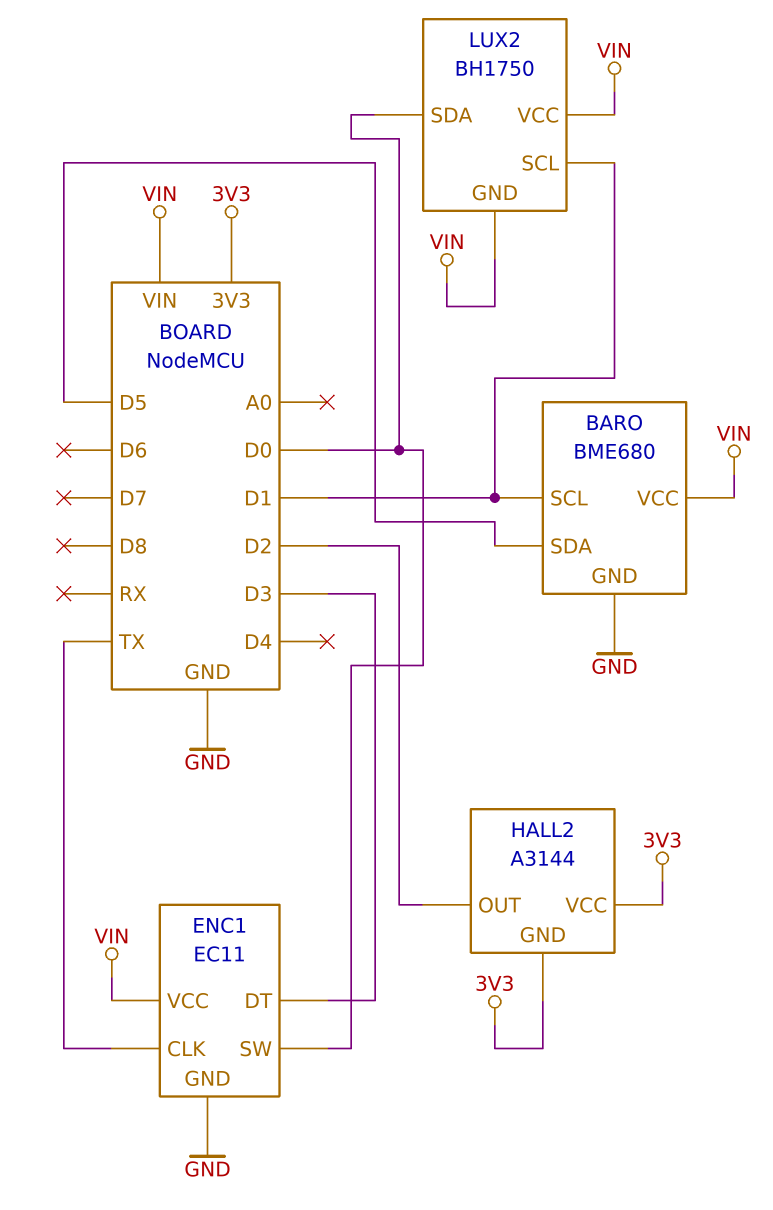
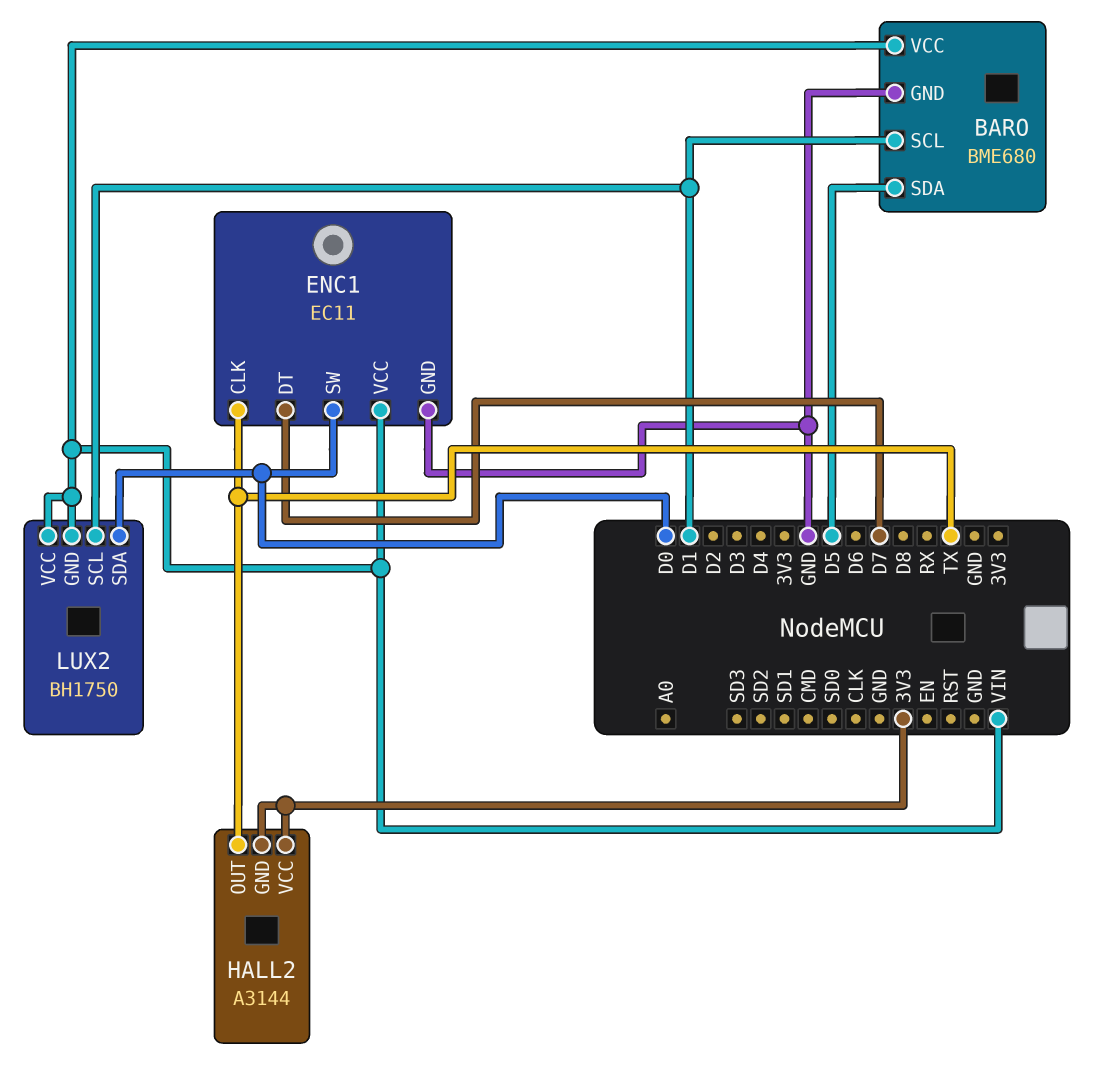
ENC1 pin DT: D3 -> D7
HALL2 pin OUT: D2 -> TX

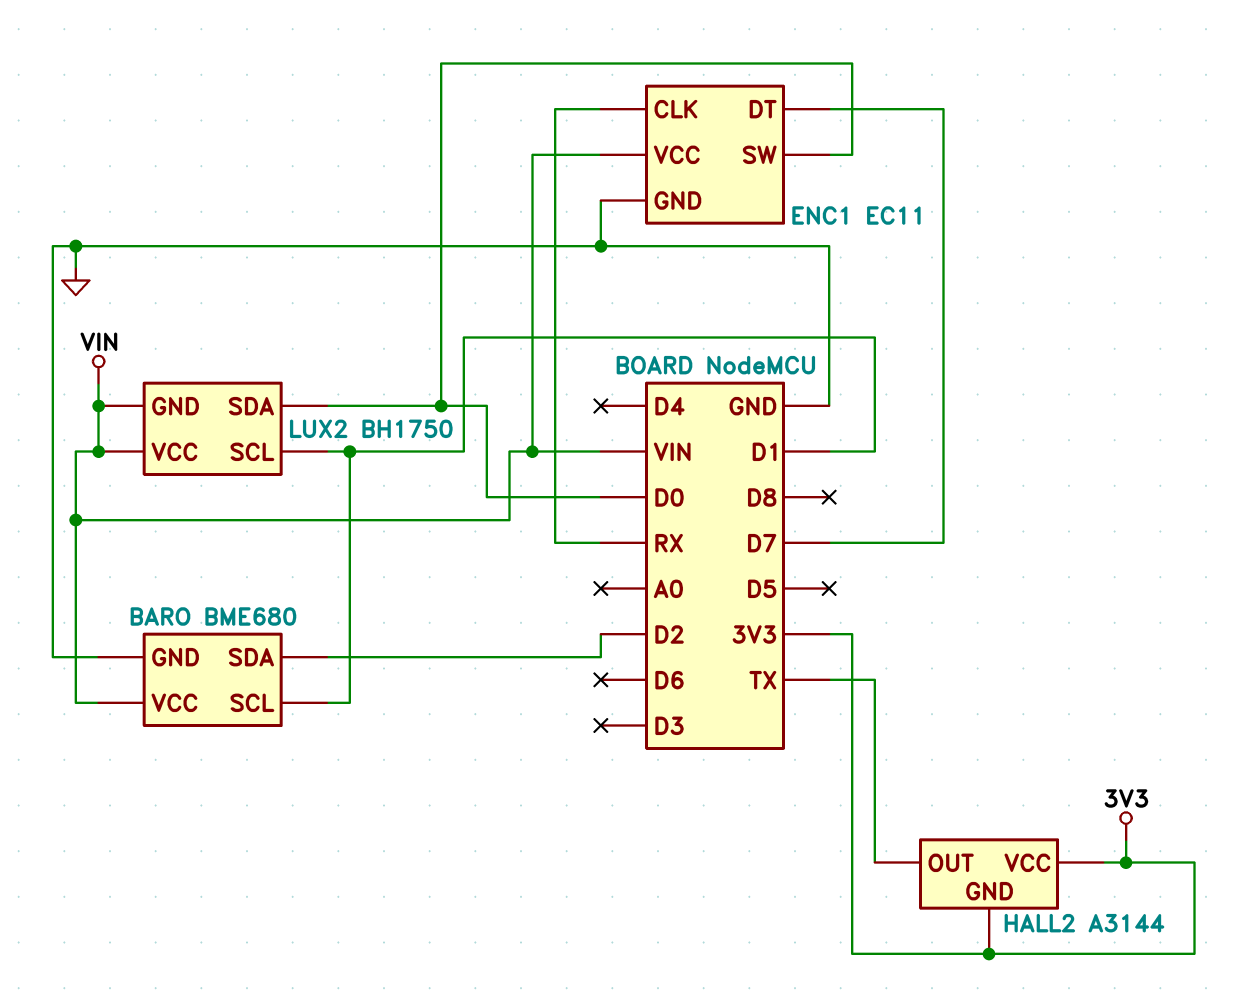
BARO pin SDA: D5 -> D2
ENC1 pin CLK: TX -> RX

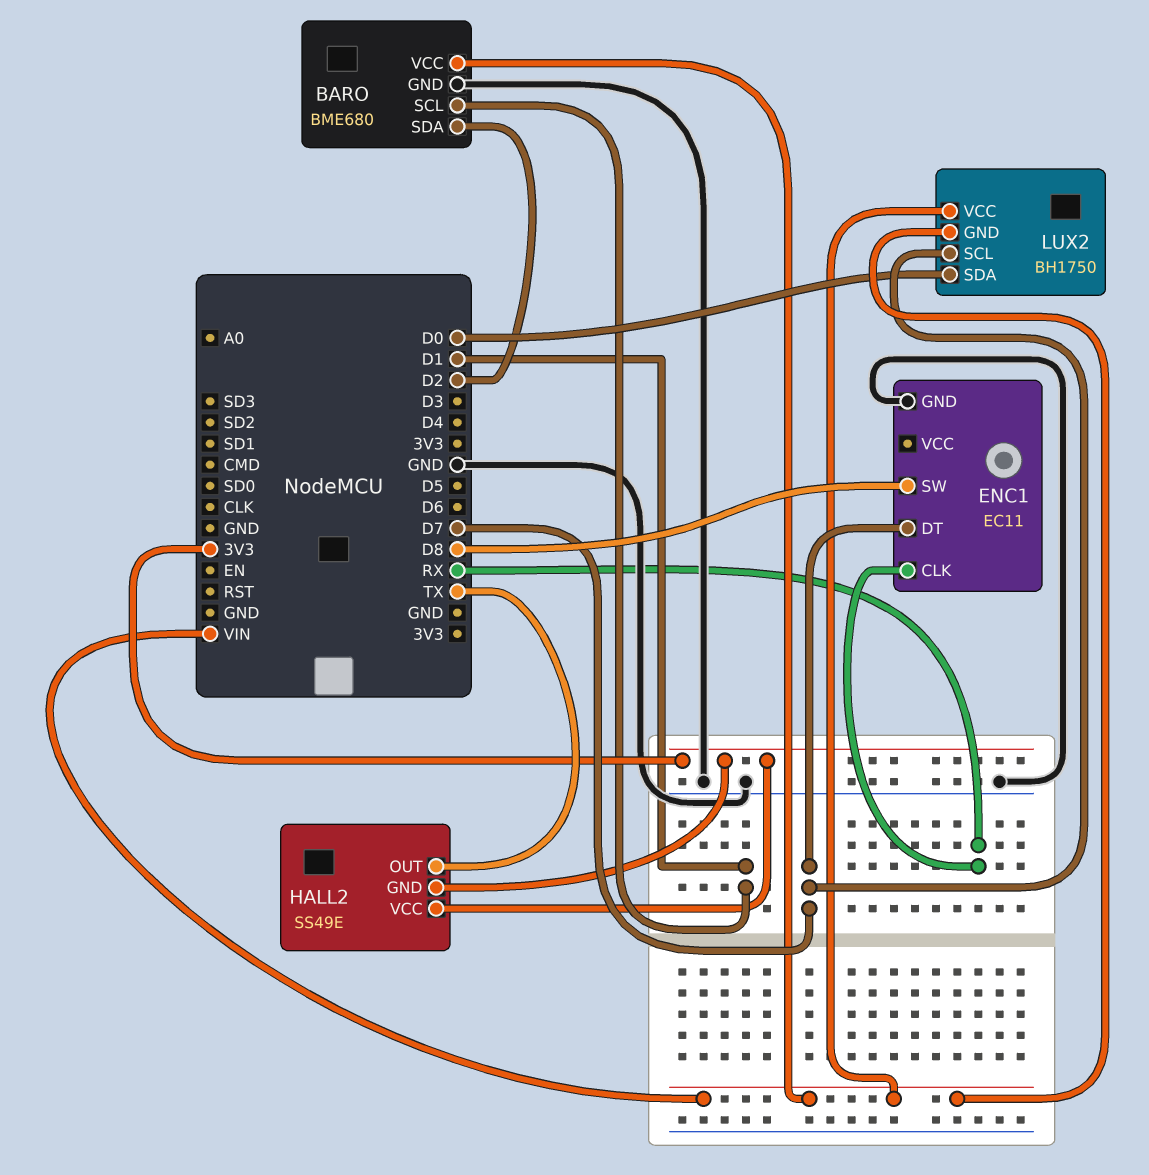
ENC1 pin SW: D0 -> D8
ENC1 pin VCC: VIN -> none
HALL2: A3144 -> SS49E
LUX2 pin SCL: D1 -> D7

